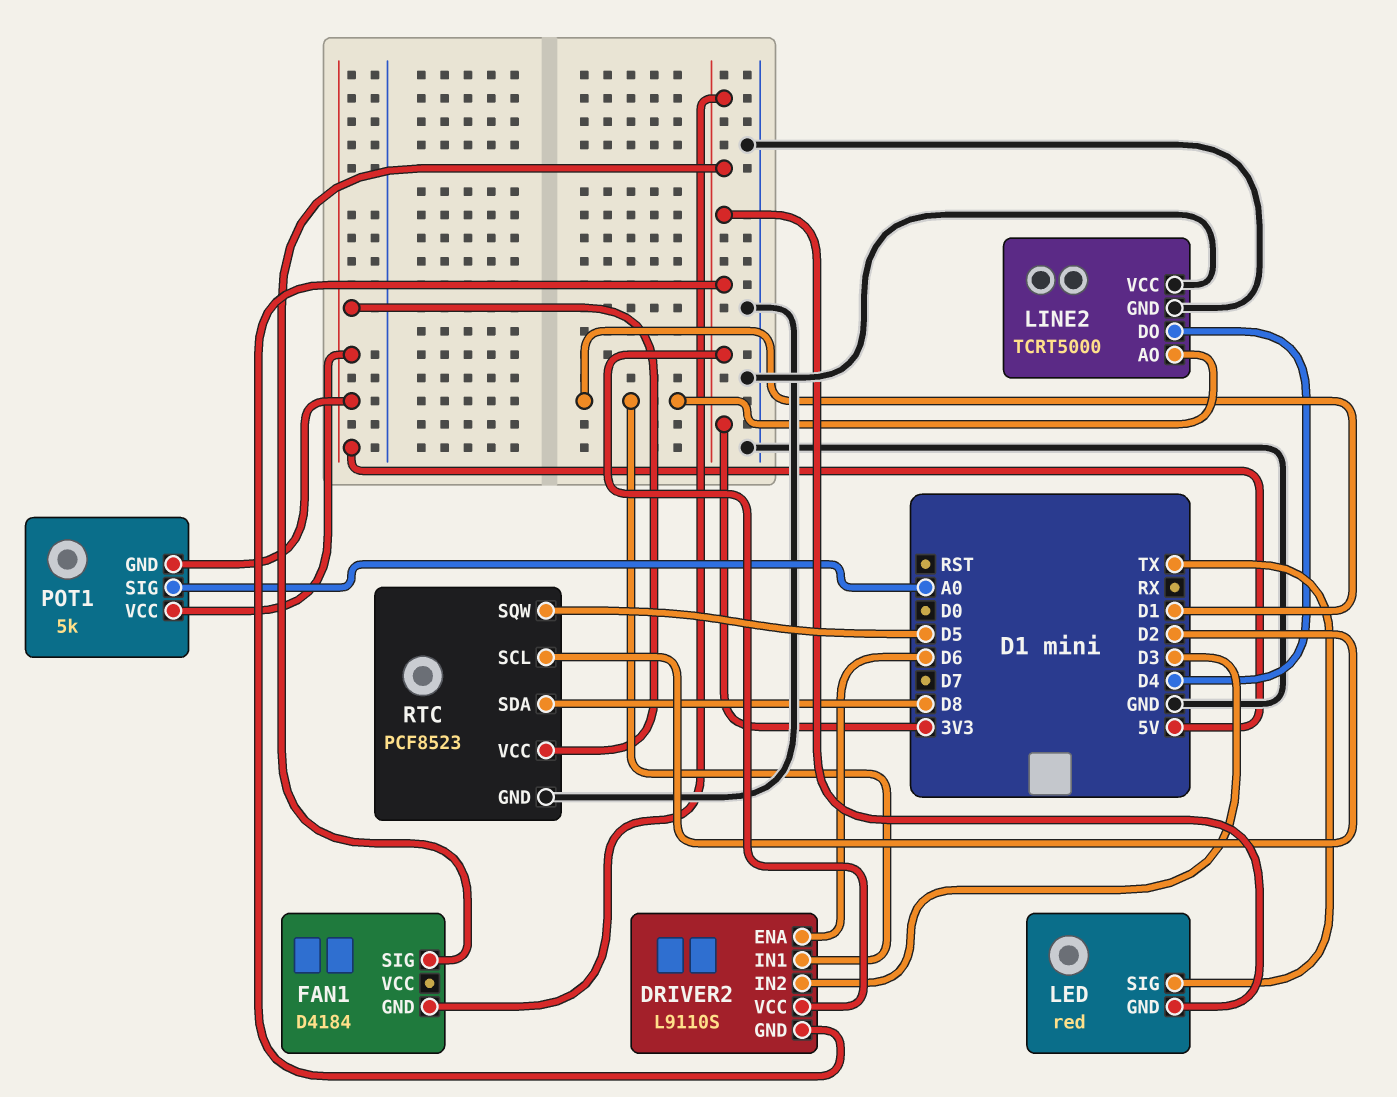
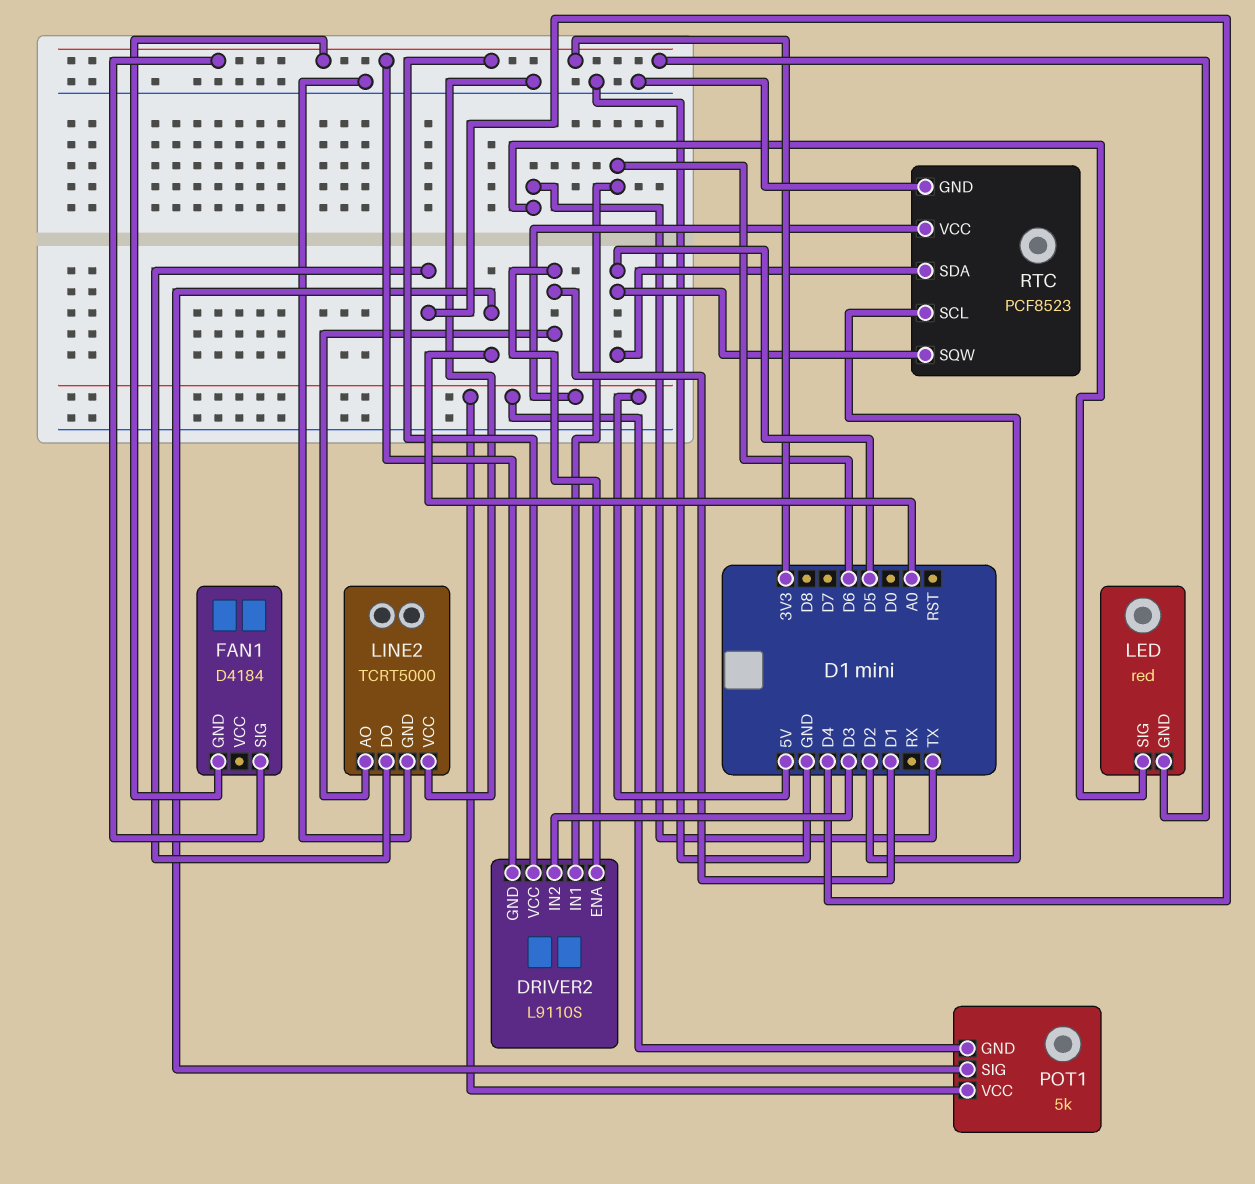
DRIVER2 pin ENA: D6 -> D1
DRIVER2 pin IN1: D1 -> D6
RTC pin SDA: D8 -> D5

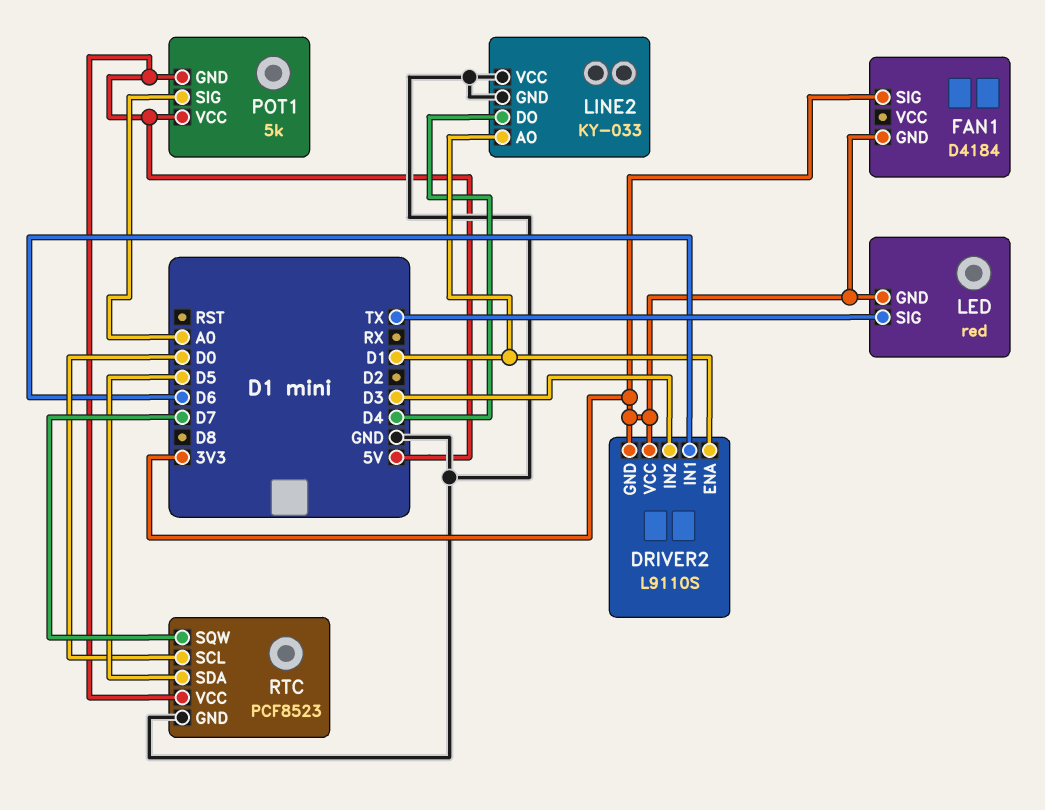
LINE2: TCRT5000 -> KY-033
RTC pin SCL: D2 -> D0
RTC pin SQW: D5 -> D7

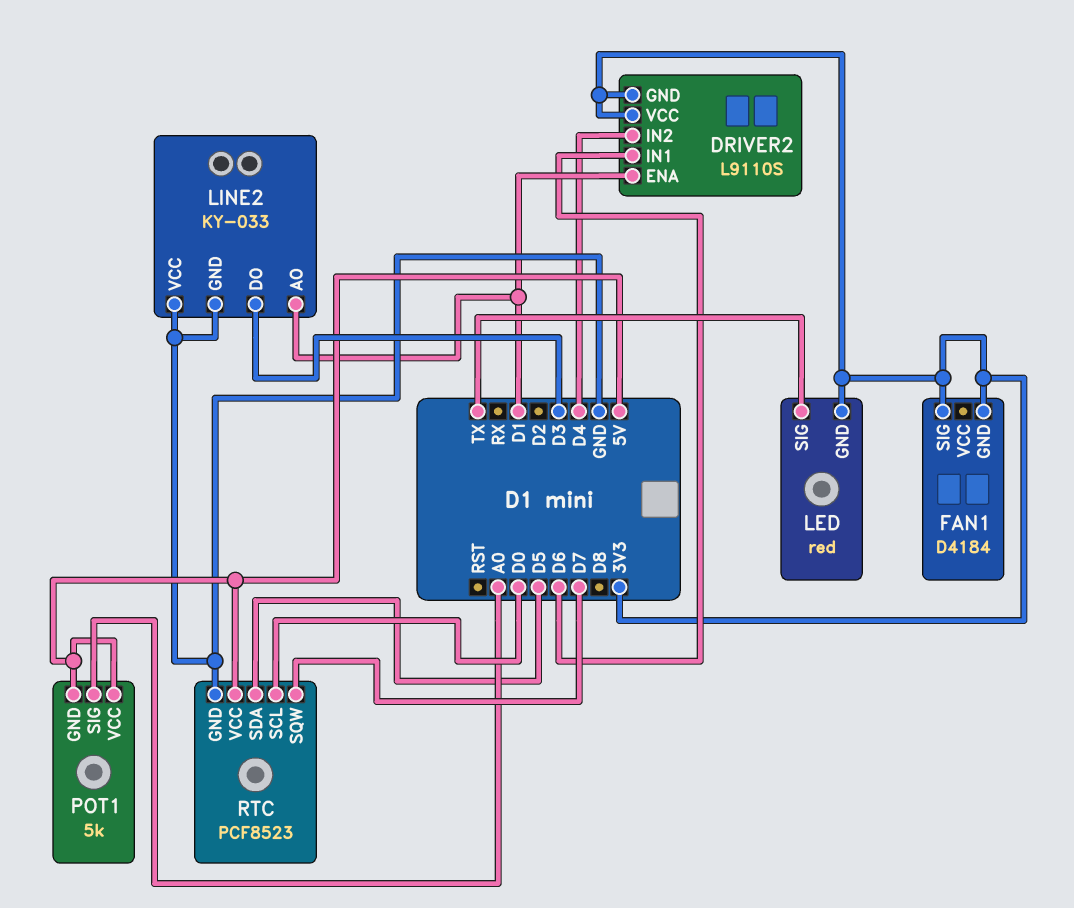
DRIVER2 pin IN2: D3 -> D4
LINE2 pin DO: D4 -> D3

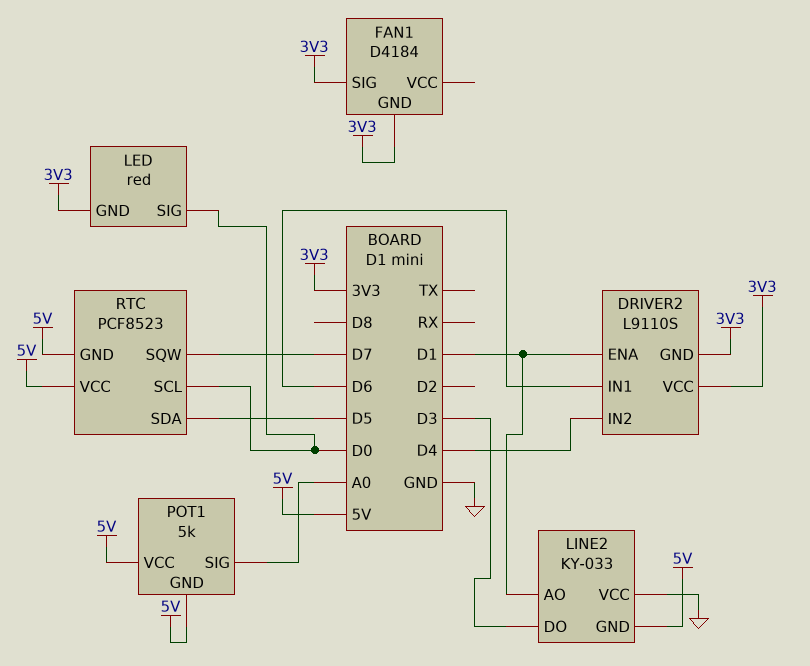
LED pin SIG: TX -> D0
LINE2 pin GND: GND -> 5V
RTC pin GND: GND -> 5V

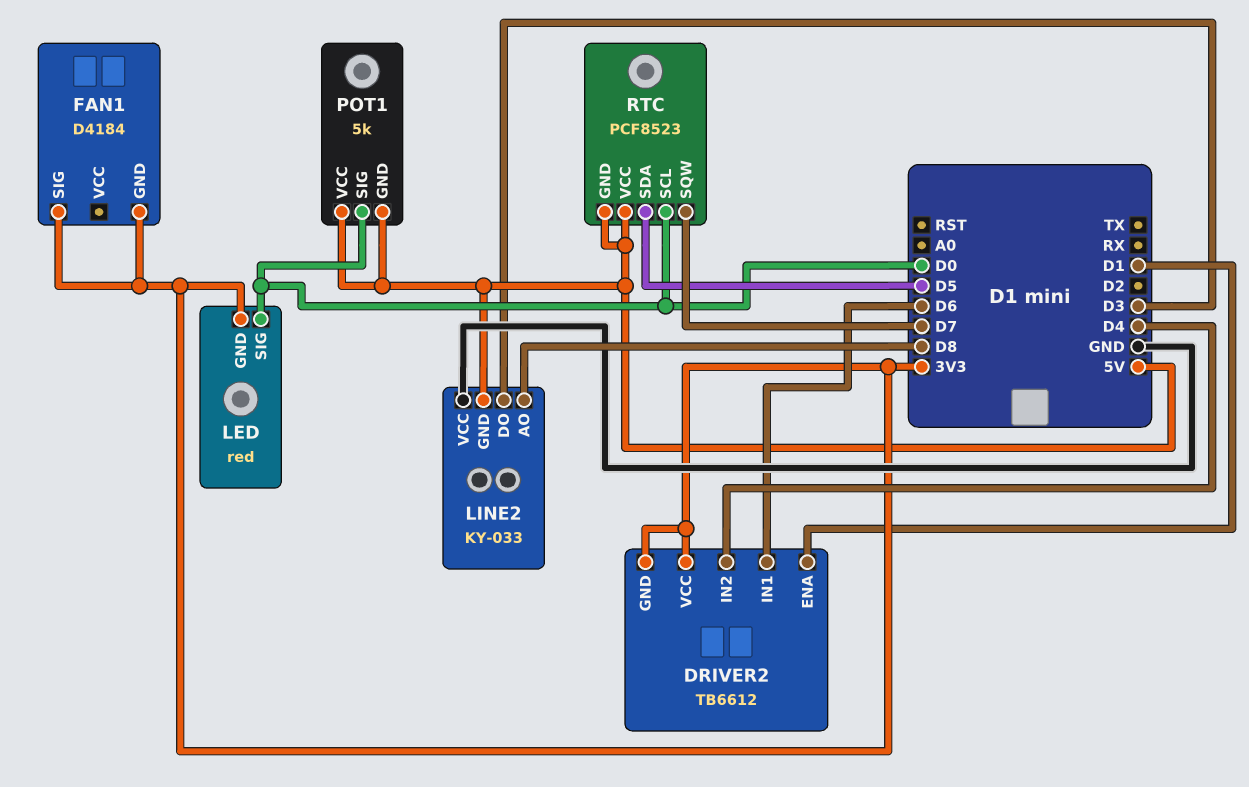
DRIVER2: L9110S -> TB6612
LINE2 pin AO: D1 -> D8
POT1 pin SIG: A0 -> D0

